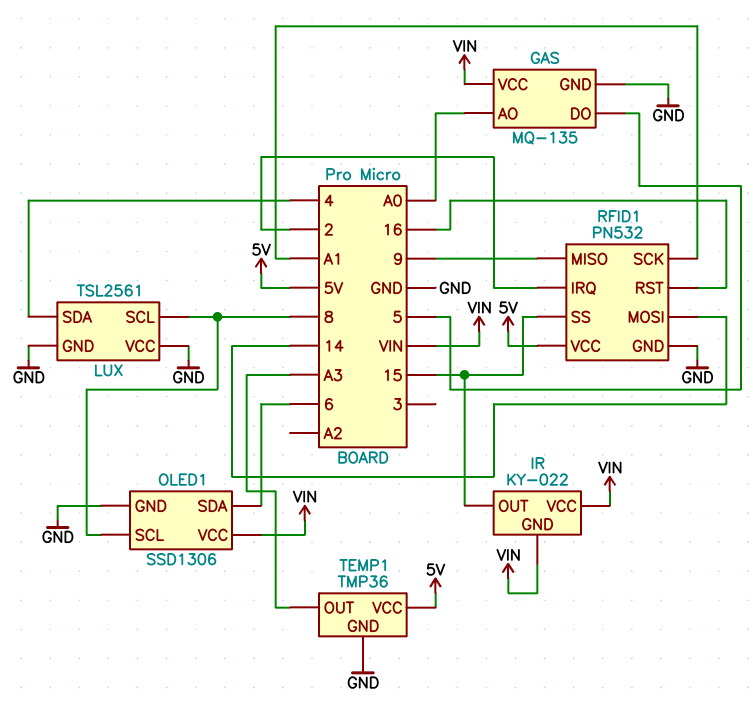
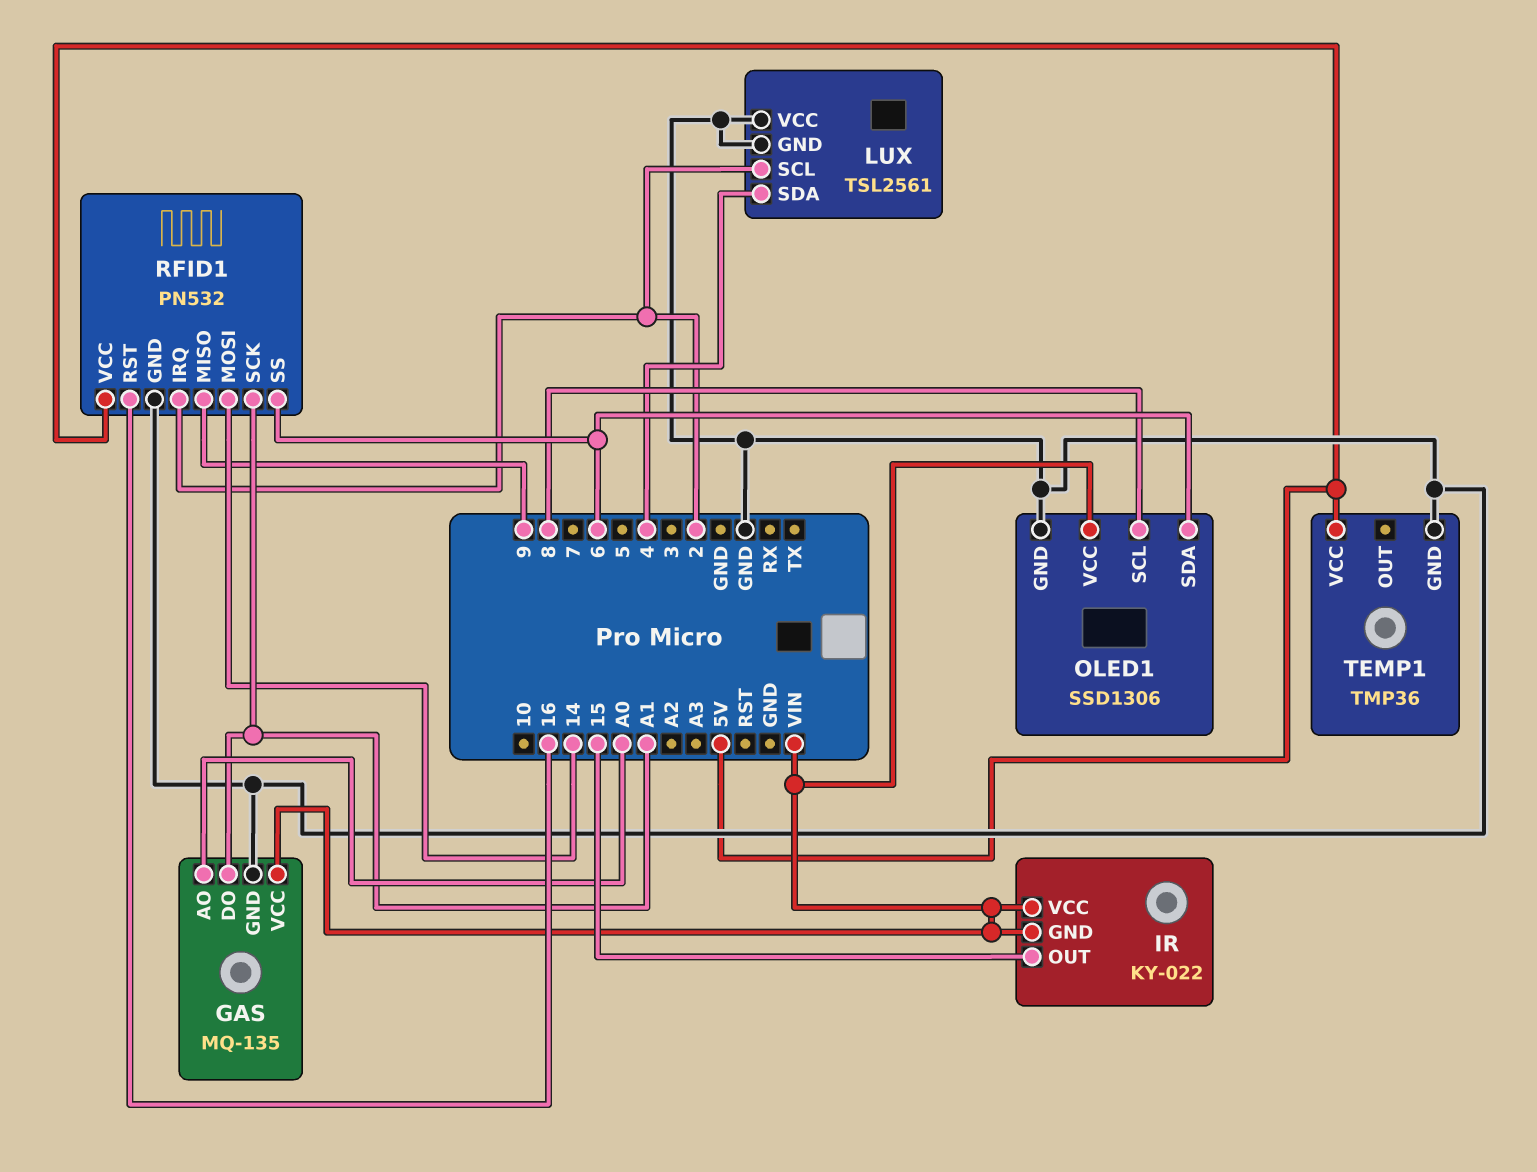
GAS pin DO: 5 -> A1
LUX pin SCL: 8 -> 2
RFID1 pin SS: 15 -> 6
TEMP1 pin OUT: A3 -> none

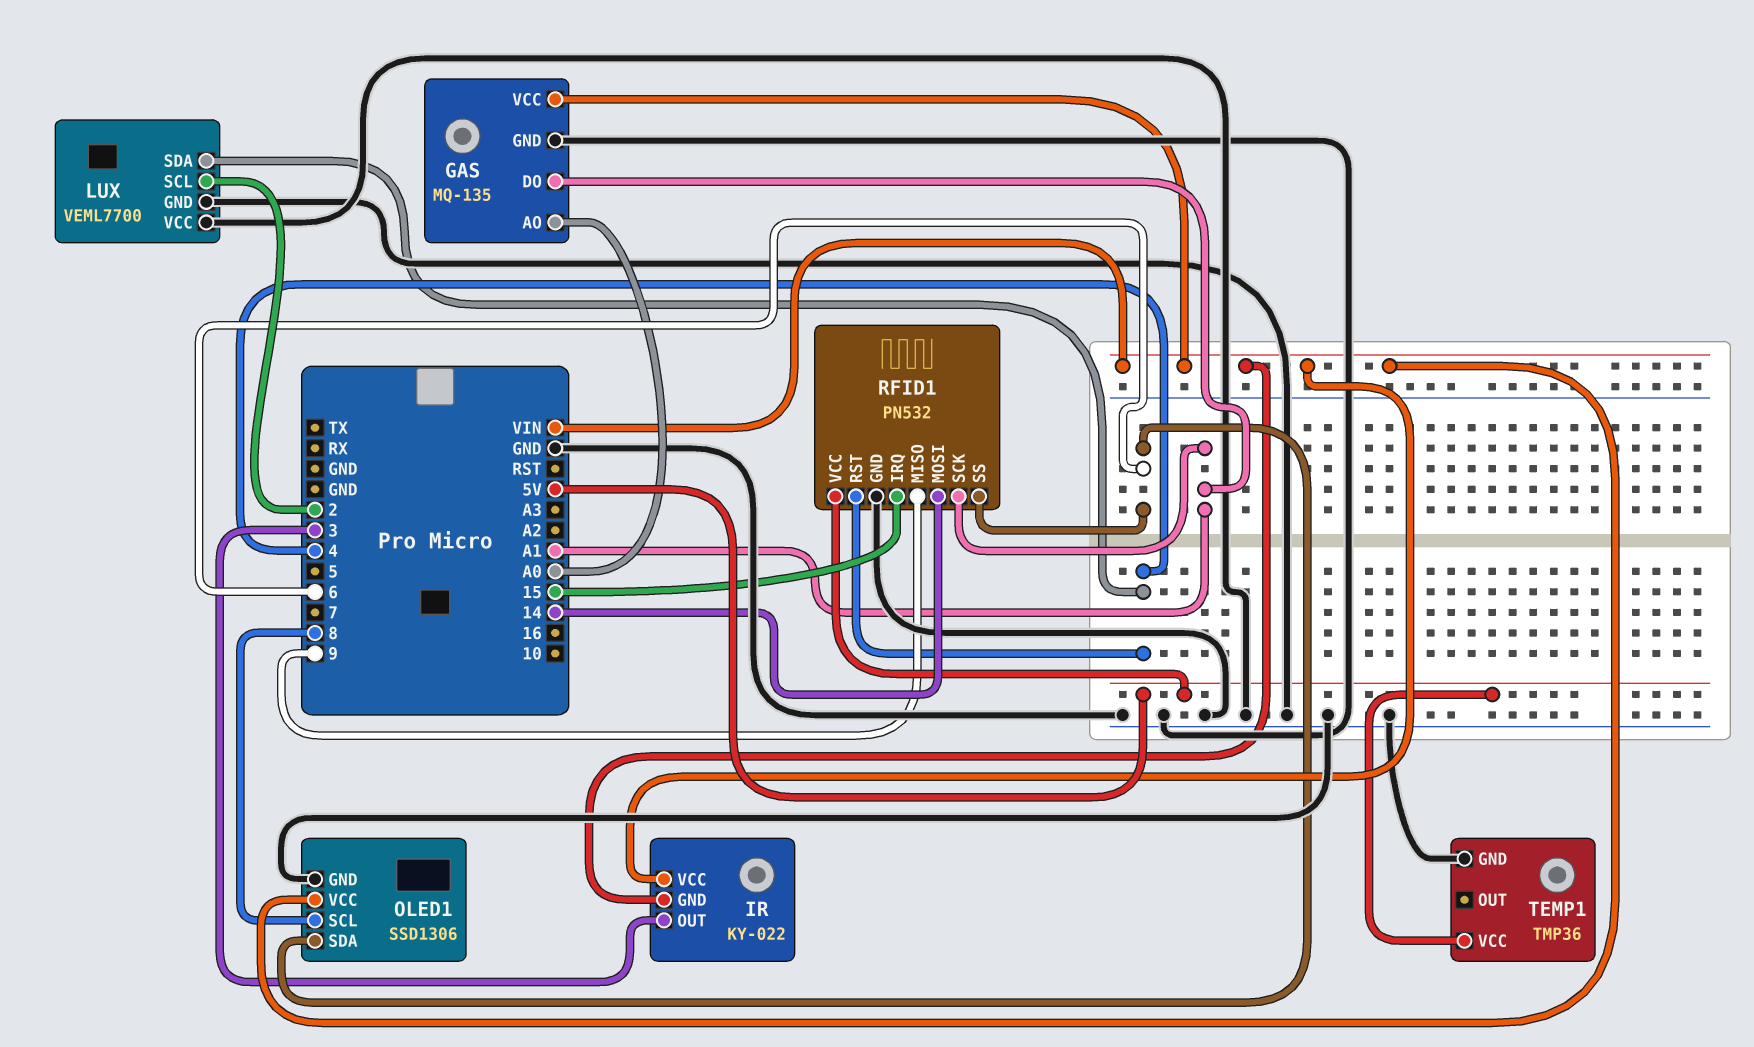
IR pin OUT: 15 -> 3
LUX: TSL2561 -> VEML7700
RFID1 pin IRQ: 2 -> 15
RFID1 pin RST: 16 -> 4

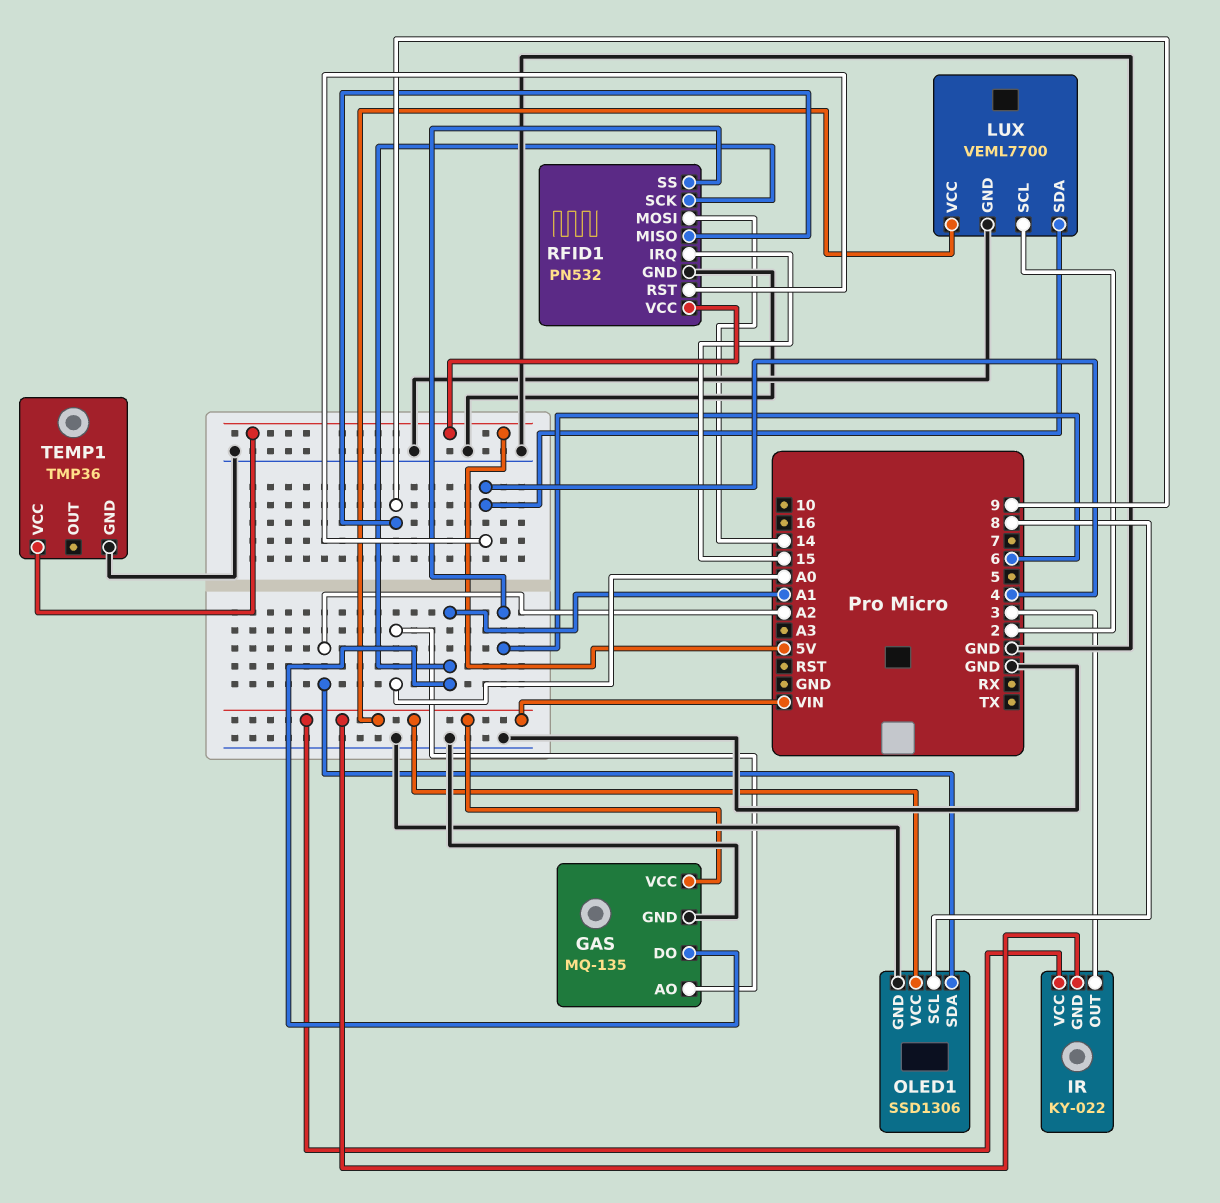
LUX pin VCC: GND -> VIN
OLED1 pin SDA: 6 -> A2

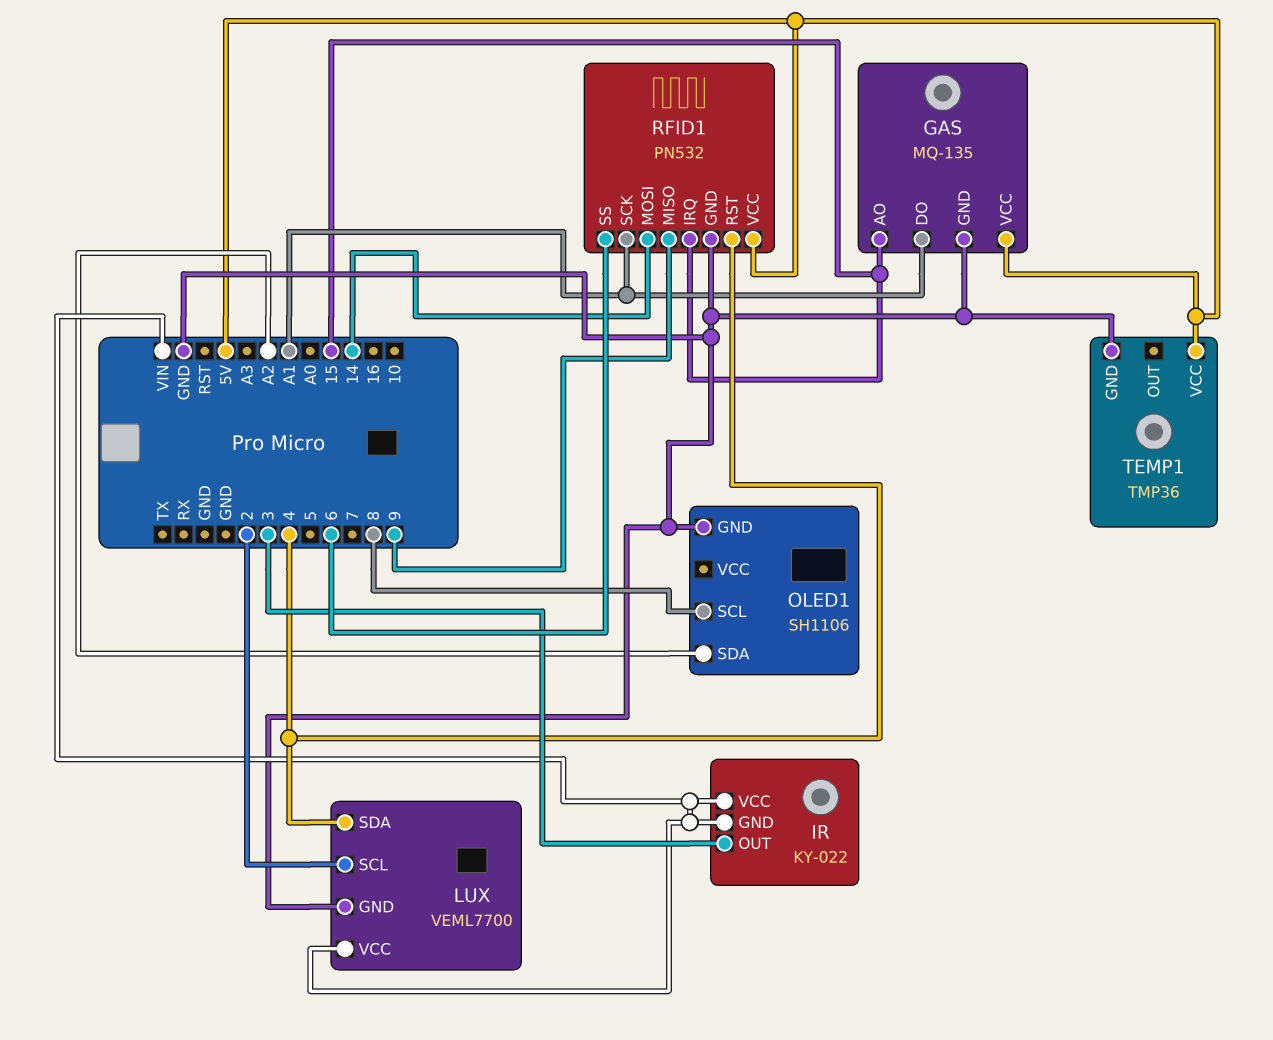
GAS pin AO: A0 -> 15
GAS pin VCC: VIN -> 5V
OLED1: SSD1306 -> SH1106
OLED1 pin VCC: VIN -> none

